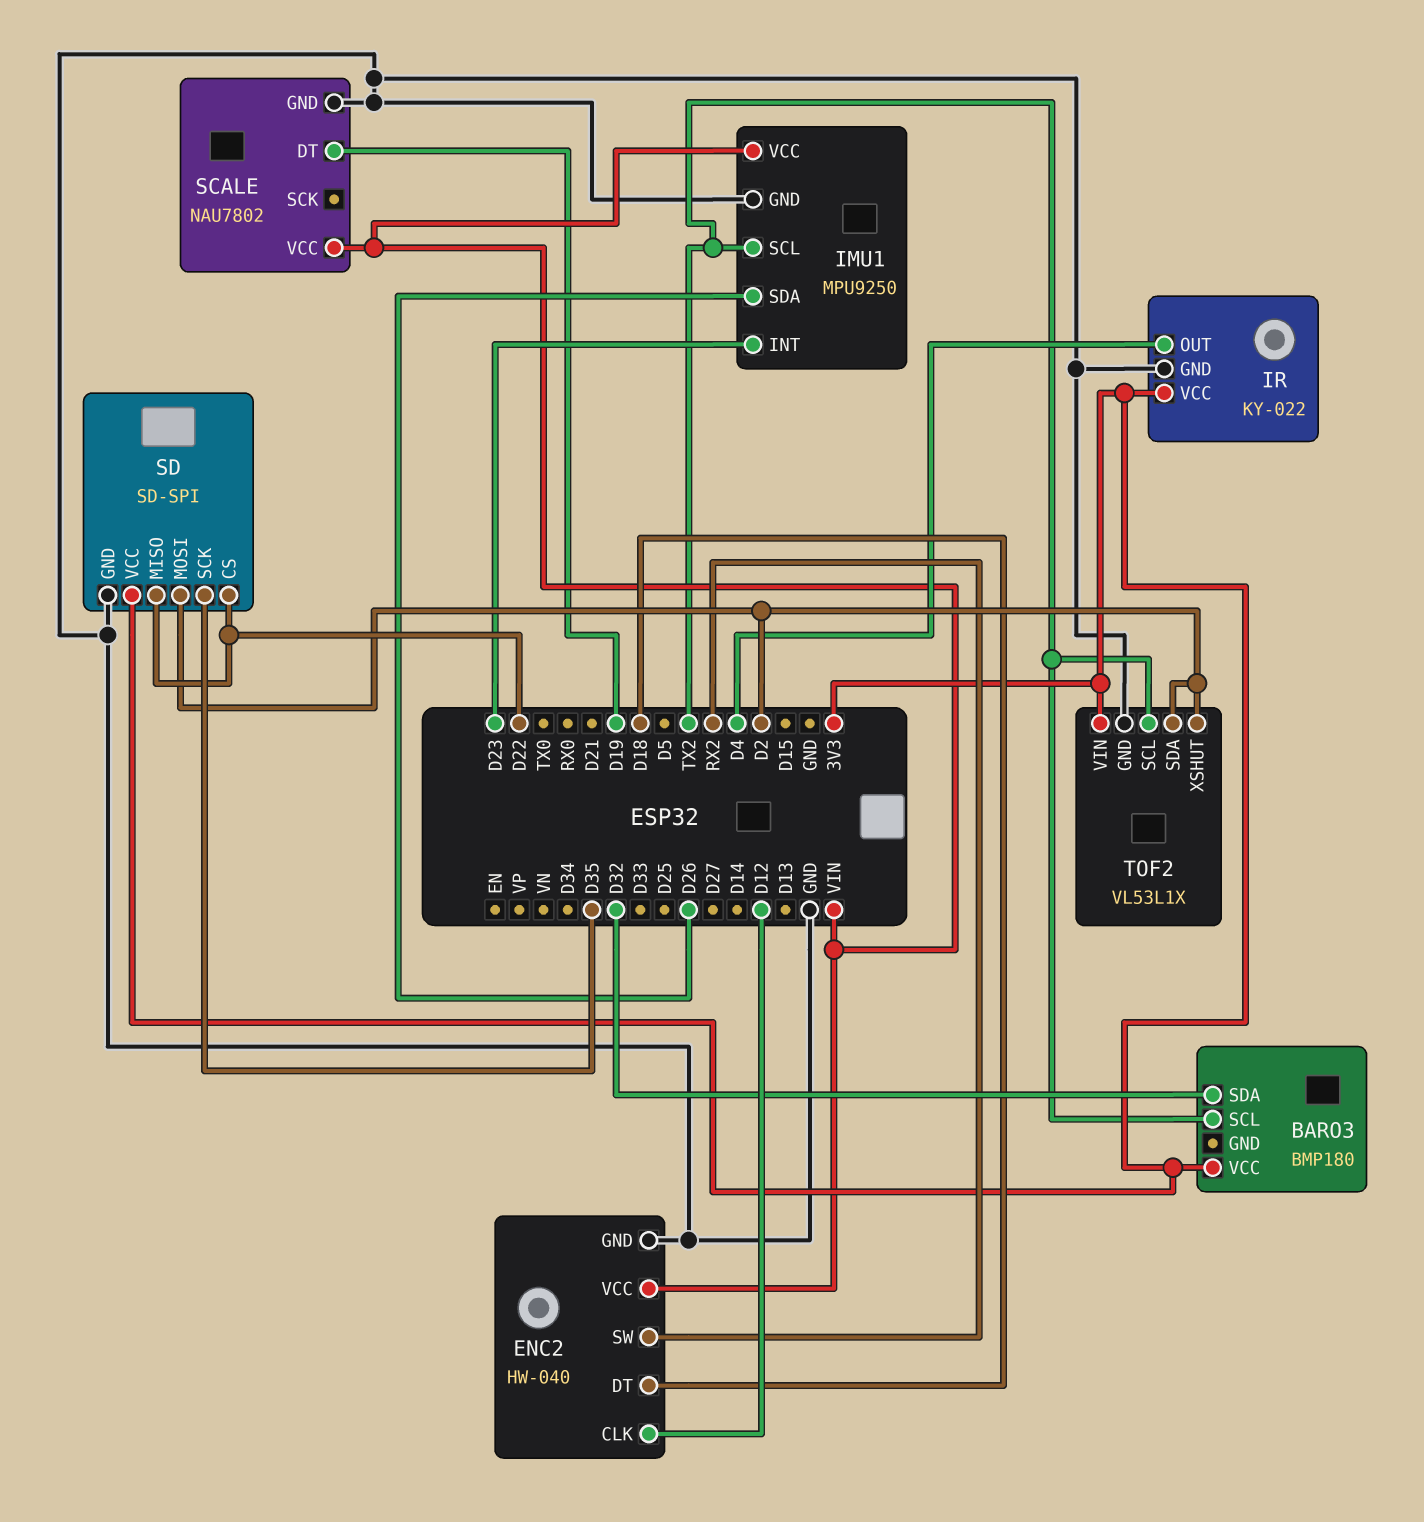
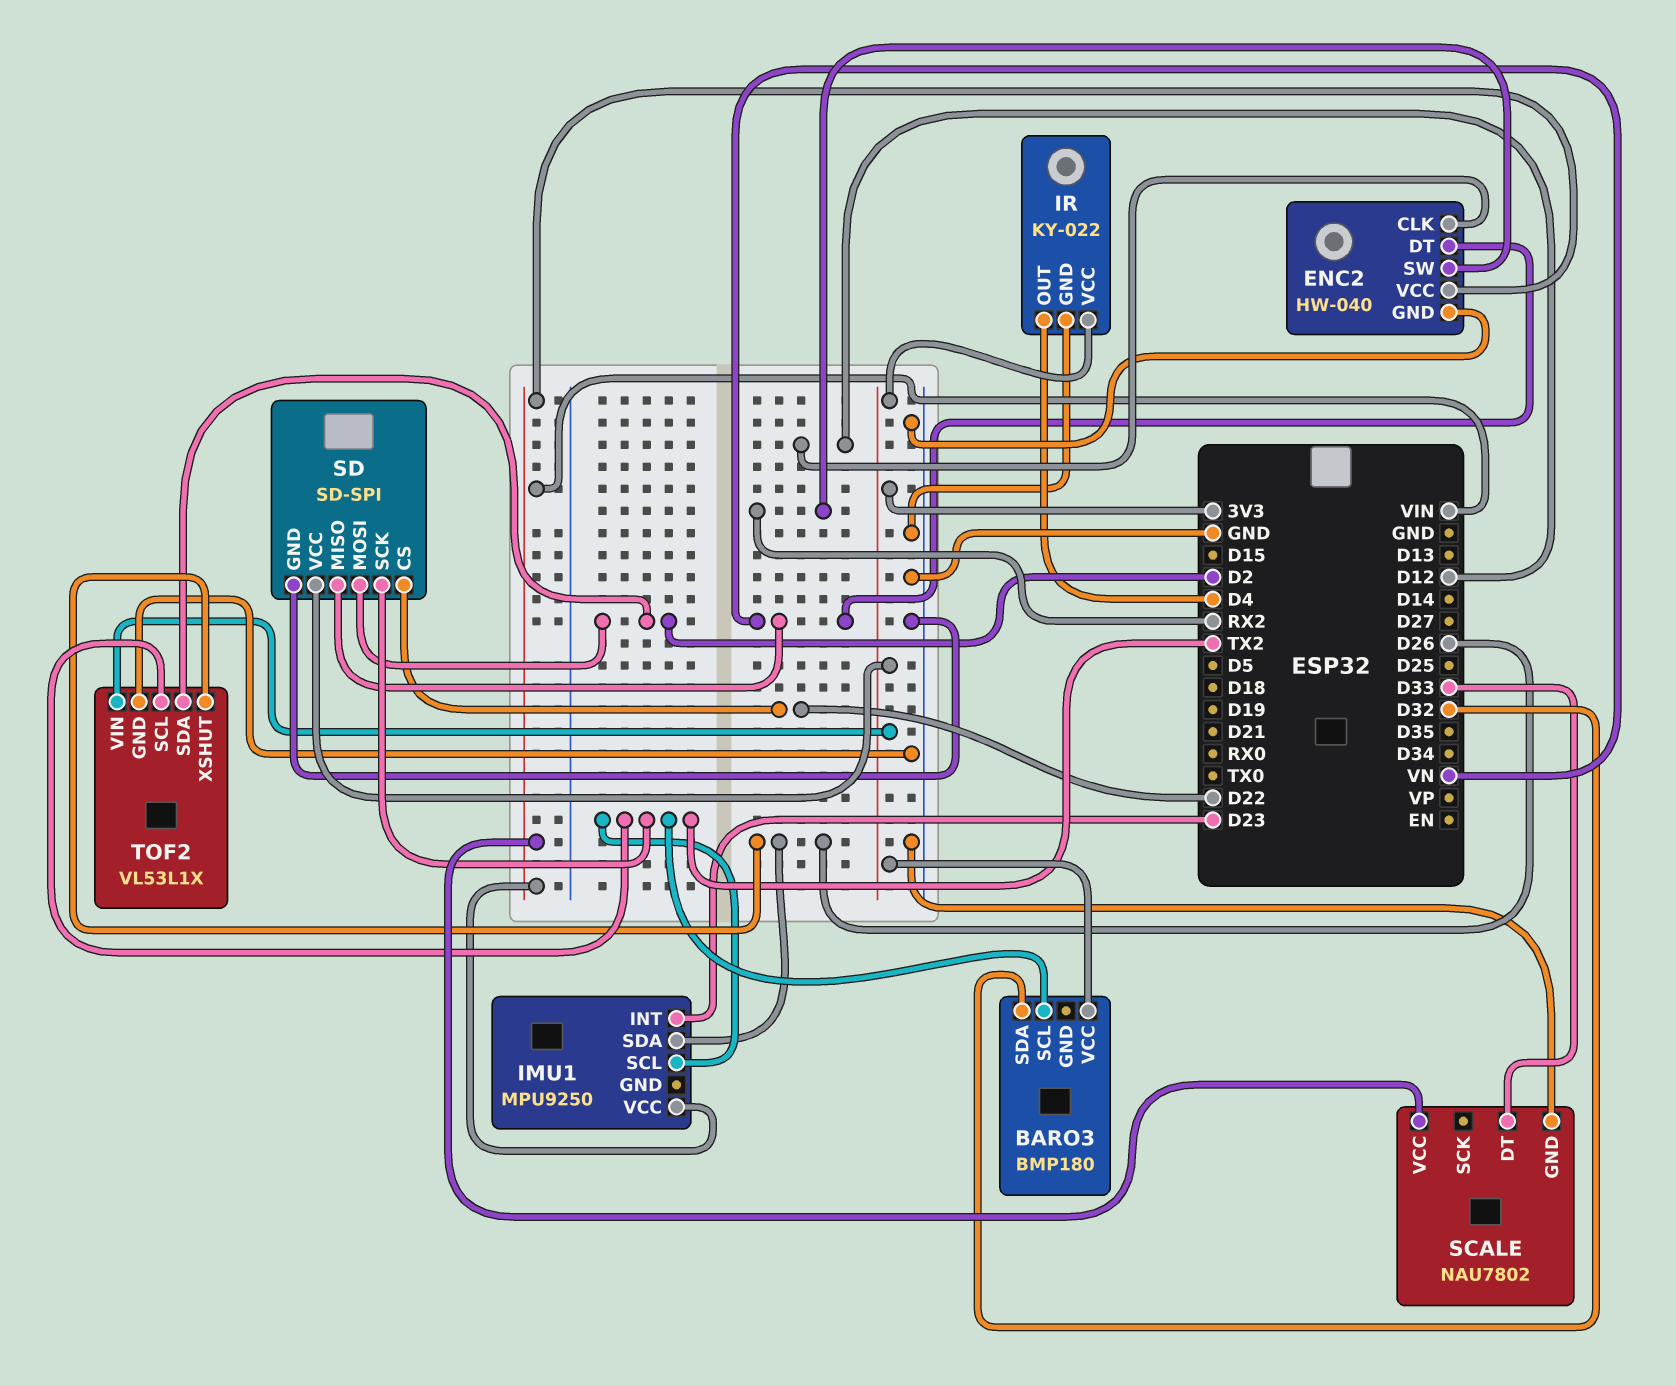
ENC2 pin DT: D18 -> VN
IMU1 pin GND: GND -> none
SCALE pin DT: D19 -> D33
SD pin MISO: D22 -> VN
SD pin SCK: D35 -> TX2
TOF2 pin XSHUT: D2 -> D26

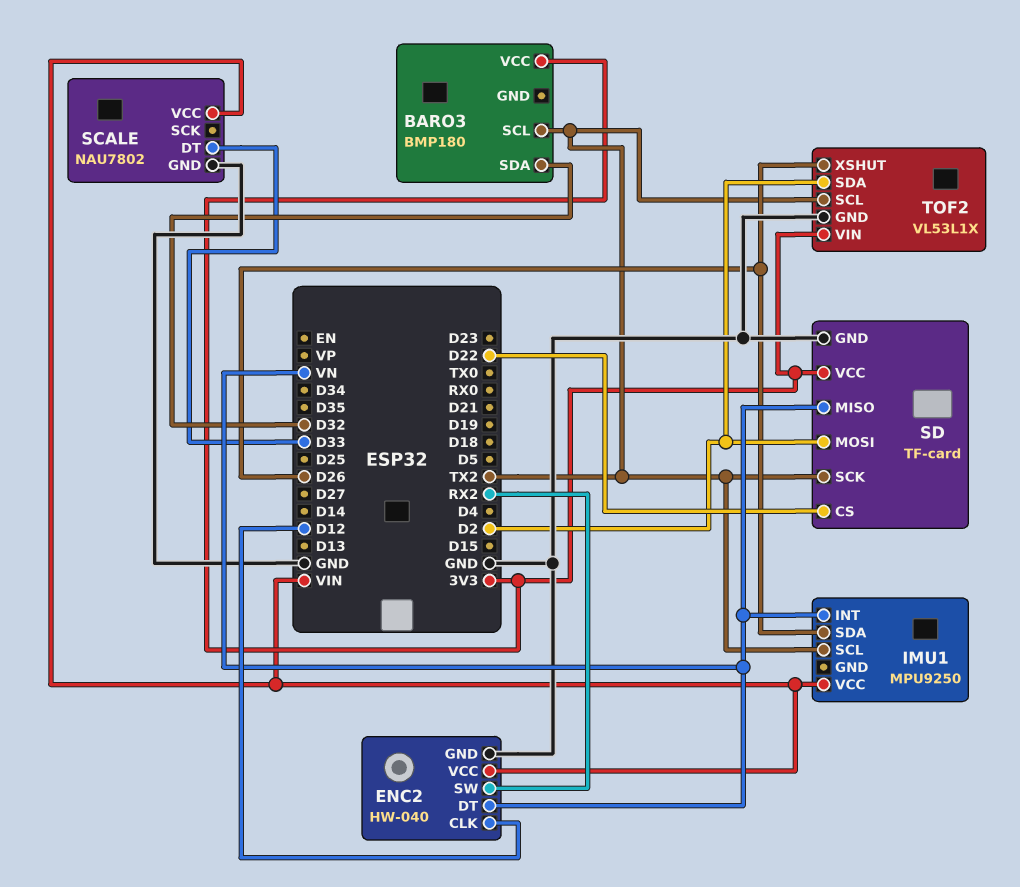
IMU1 pin INT: D23 -> VN
IR: KY-022 -> none
IR pin GND: GND -> none
IR pin OUT: D4 -> none
IR pin VCC: 3V3 -> none
SD: SD-SPI -> TF-card

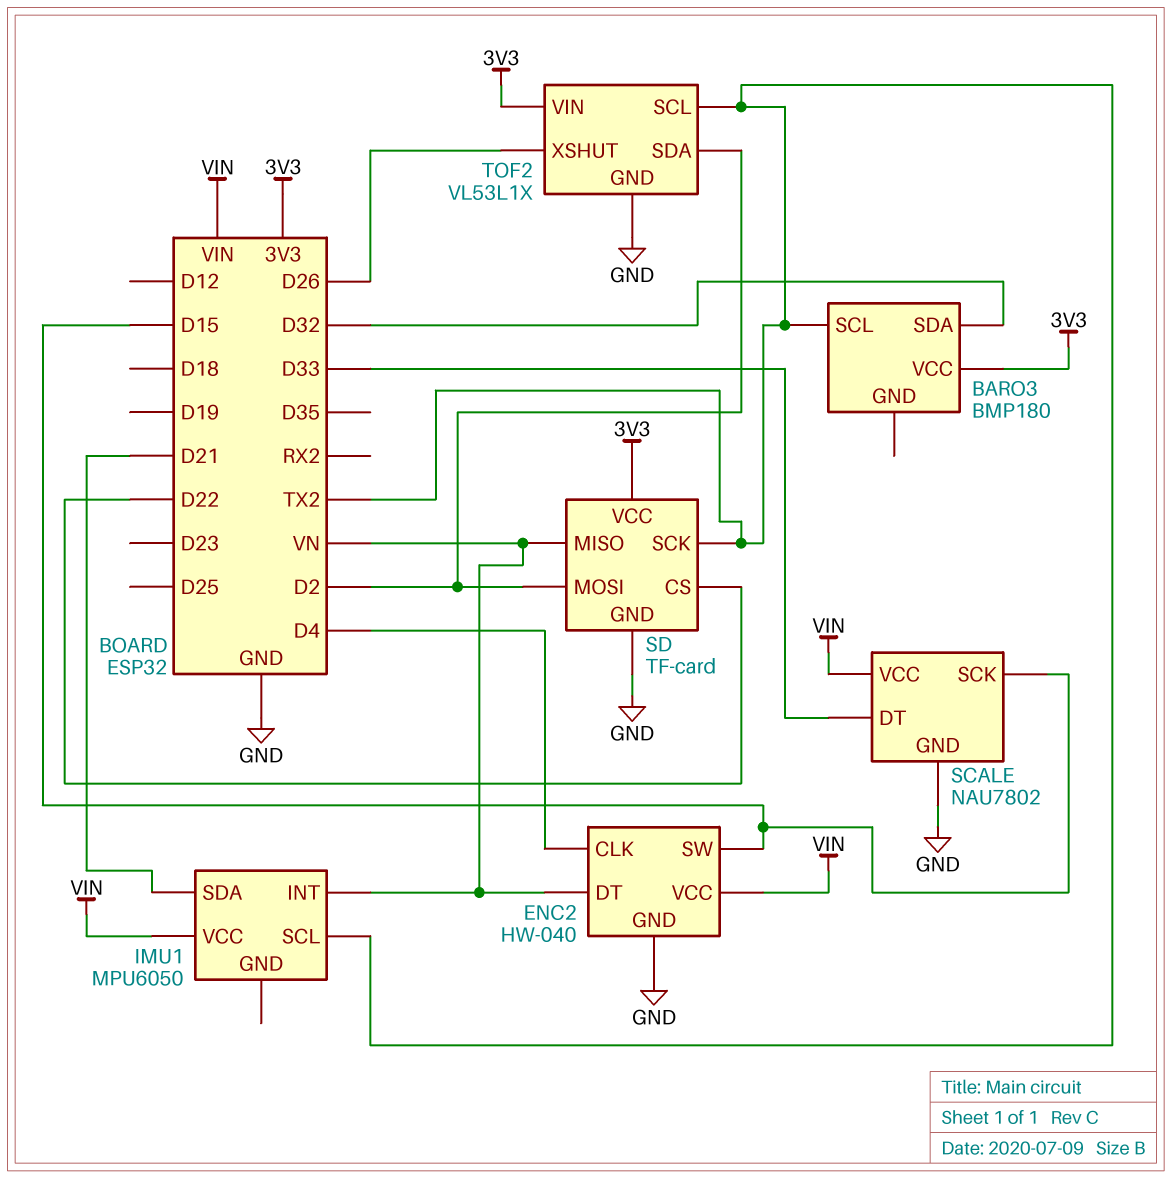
ENC2 pin CLK: D12 -> D4
ENC2 pin SW: RX2 -> D15
IMU1: MPU9250 -> MPU6050
IMU1 pin SDA: D26 -> D21
SCALE pin SCK: none -> D15

